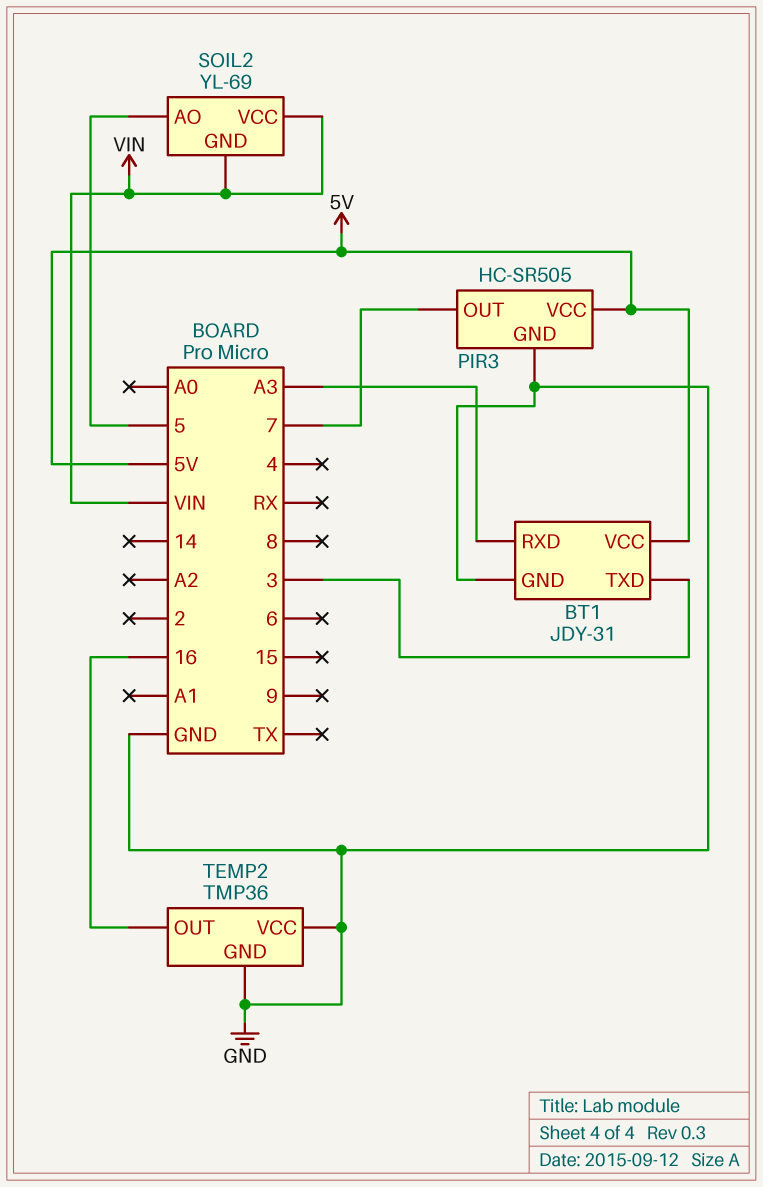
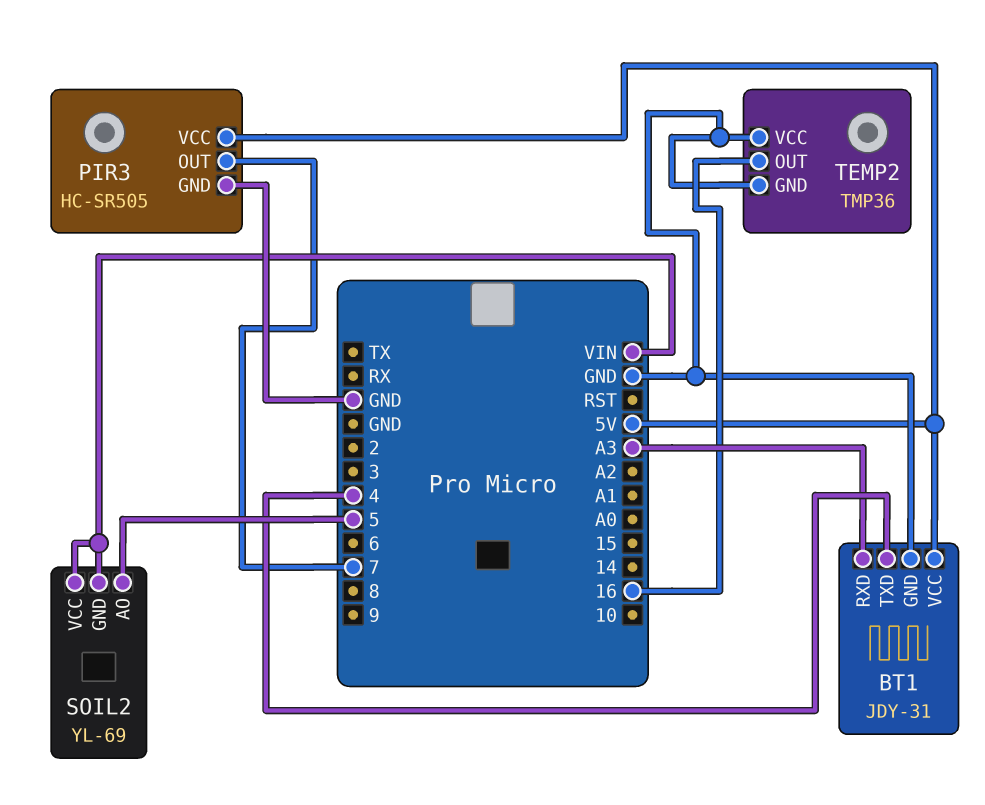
BT1 pin TXD: 3 -> 4

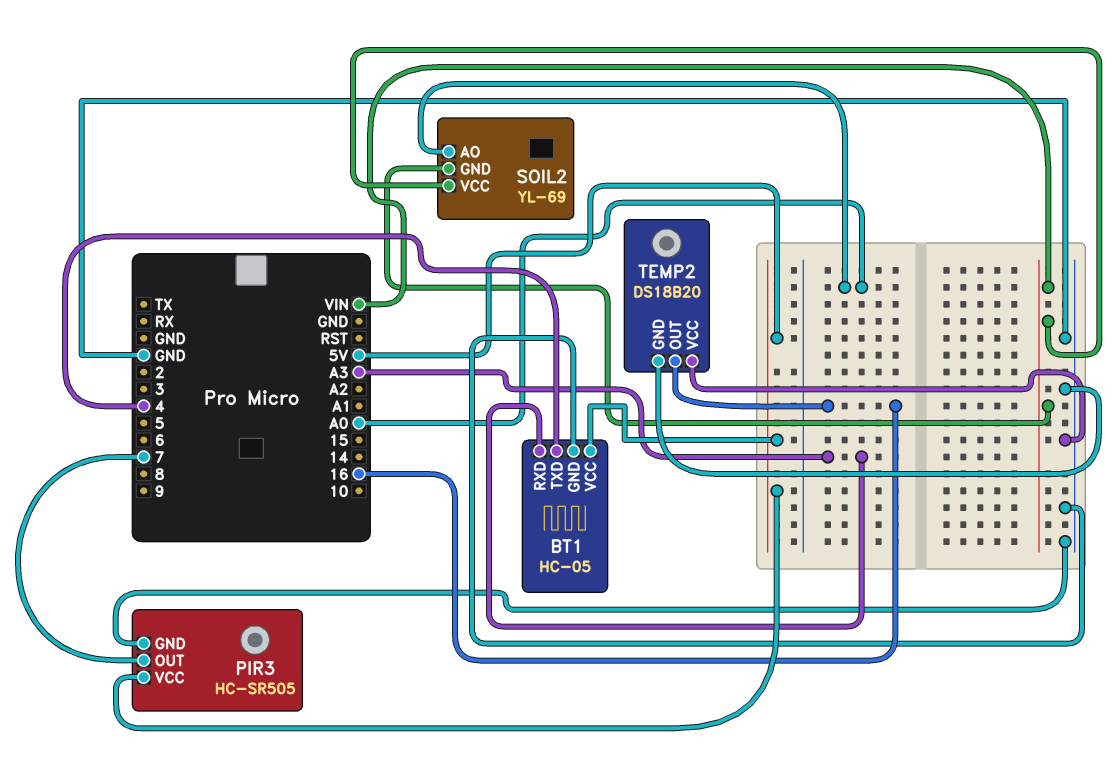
BT1: JDY-31 -> HC-05
SOIL2 pin AO: 5 -> A0
TEMP2: TMP36 -> DS18B20

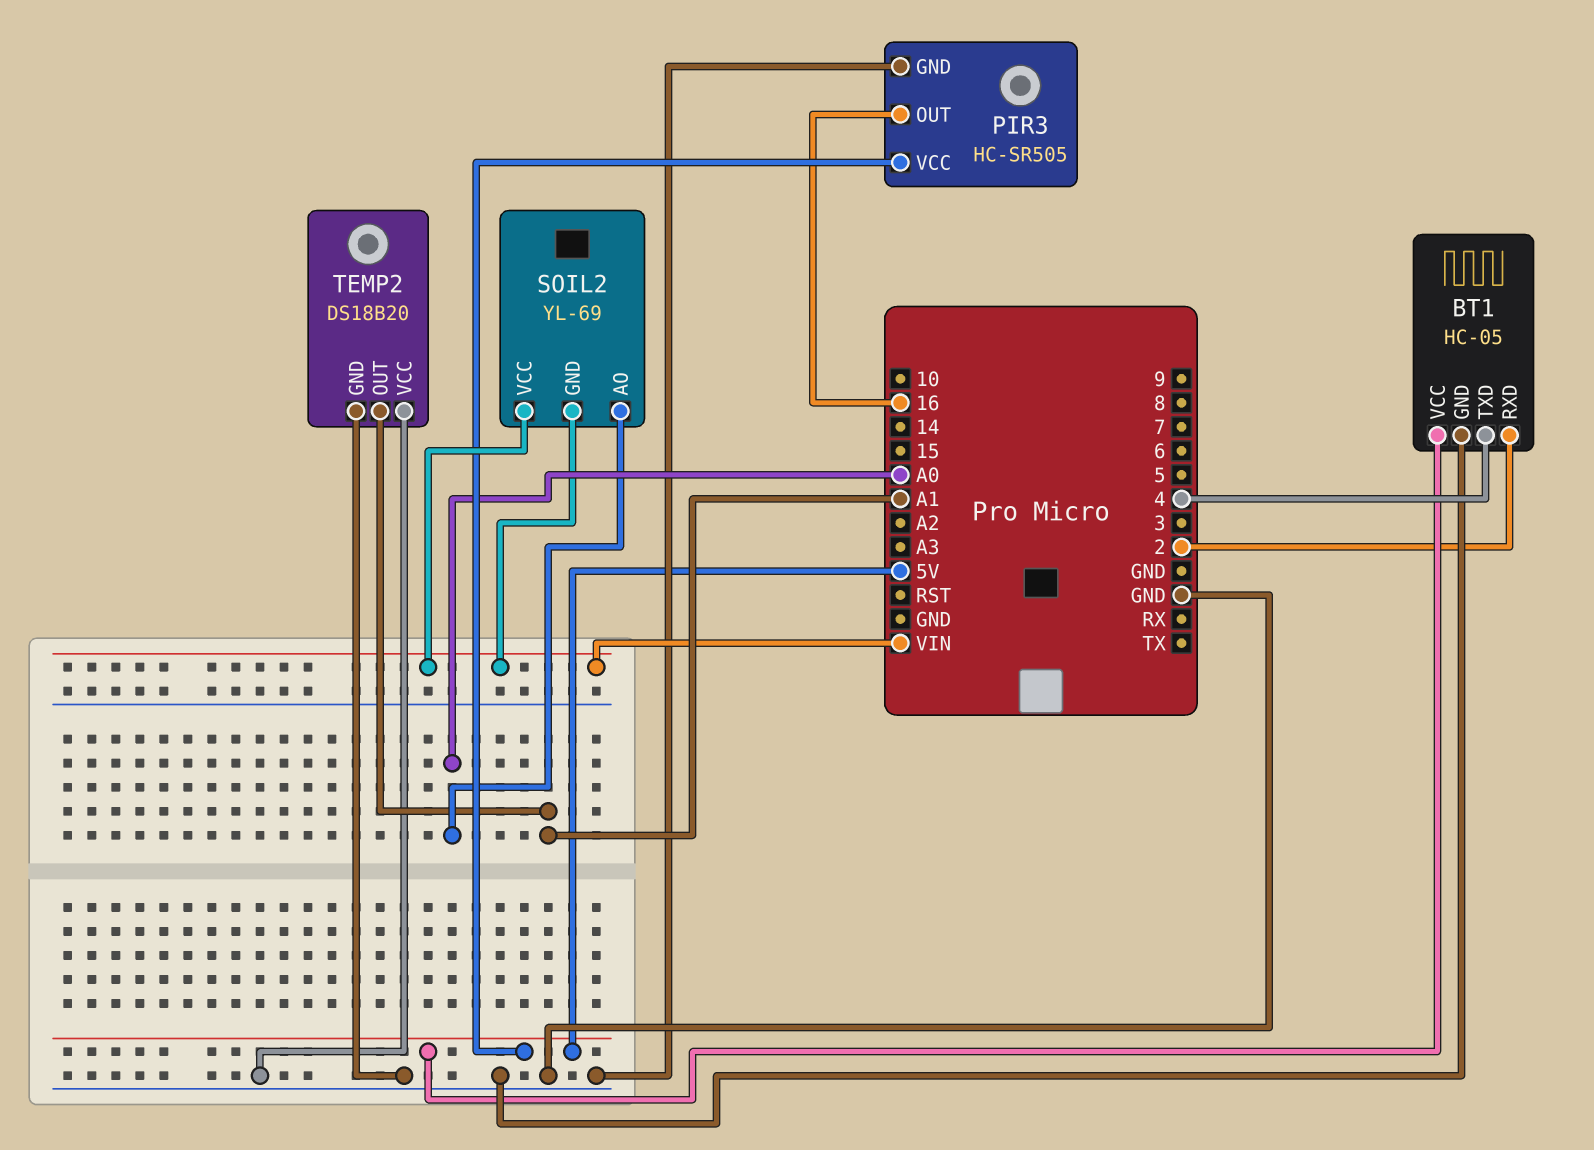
BT1 pin RXD: A3 -> 2
PIR3 pin OUT: 7 -> 16
TEMP2 pin OUT: 16 -> A1

